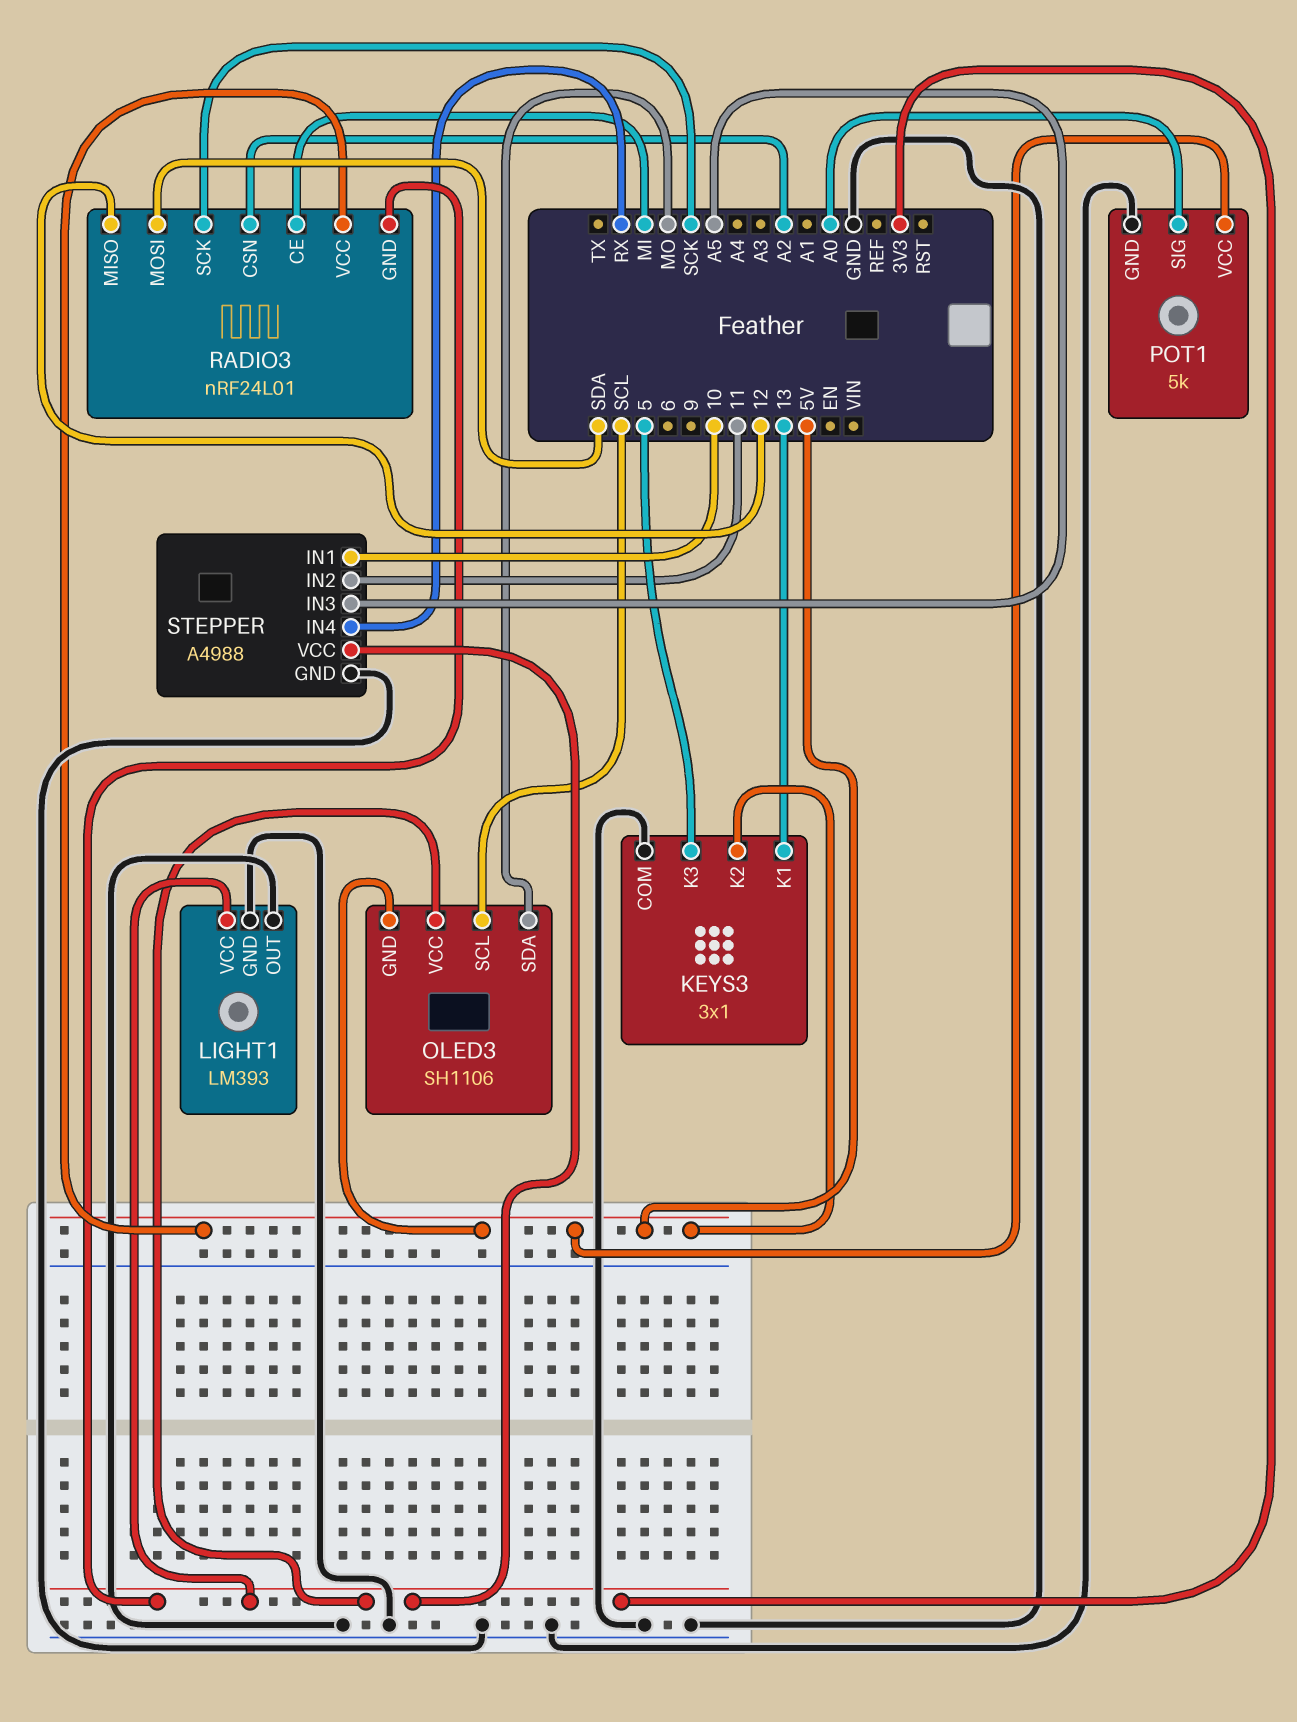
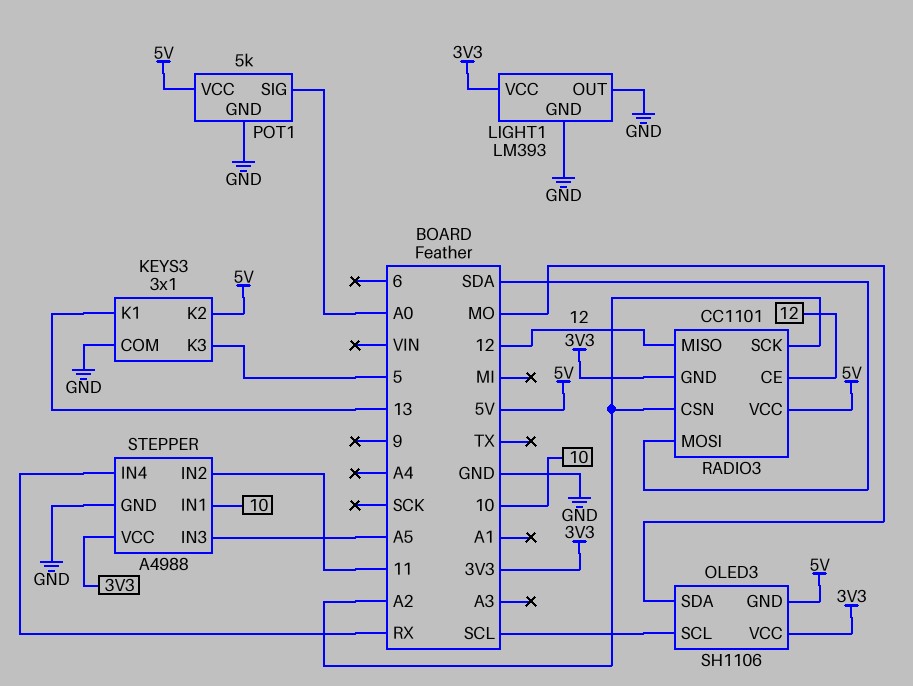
RADIO3: nRF24L01 -> CC1101
RADIO3 pin CE: MI -> 12
RADIO3 pin SCK: SCK -> A2

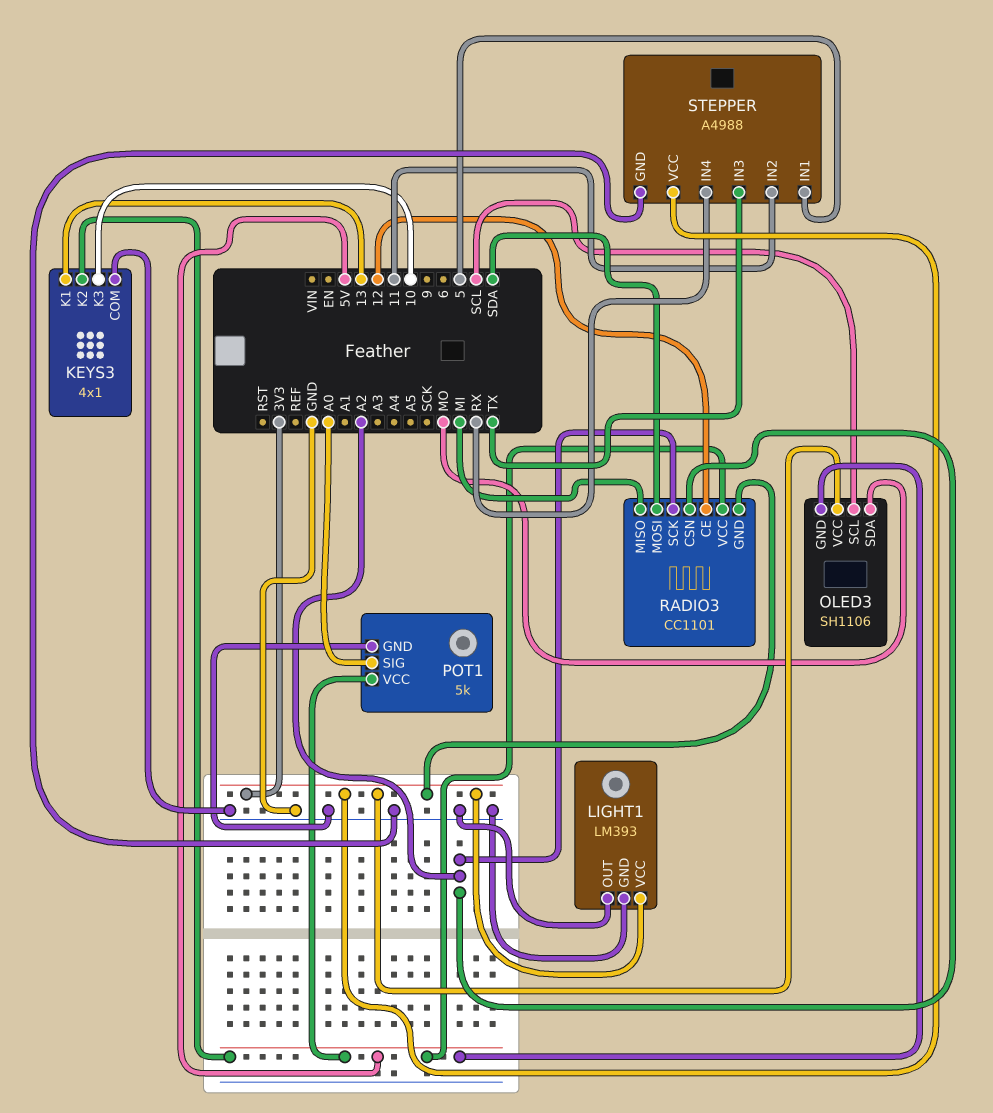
KEYS3: 3x1 -> 4x1
KEYS3 pin K3: 5 -> 10
RADIO3 pin MISO: 12 -> MI
STEPPER pin IN1: 10 -> 5
STEPPER pin IN3: A5 -> TX

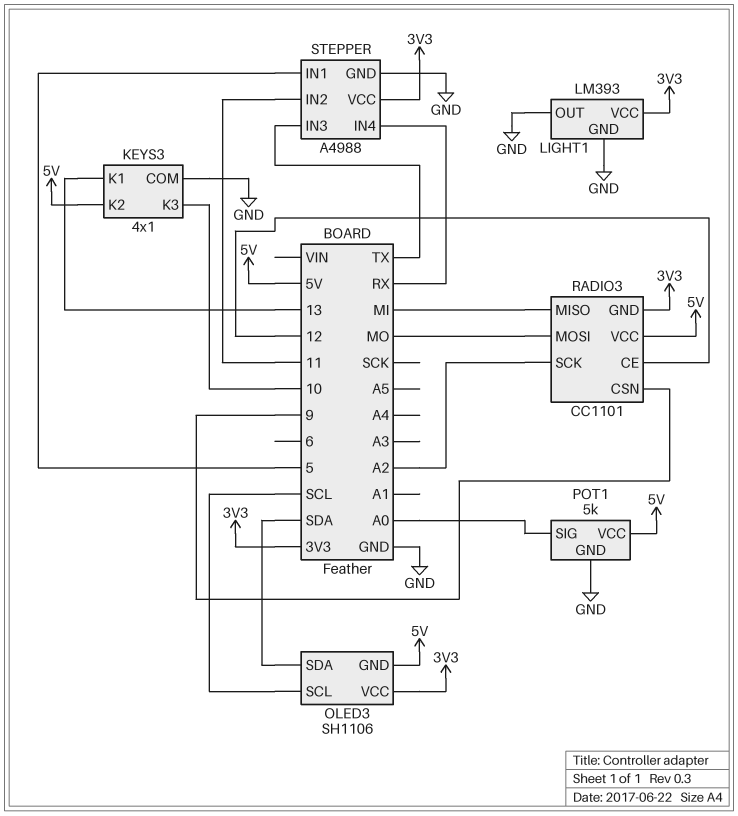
OLED3 pin SDA: MO -> SDA
RADIO3 pin CSN: A2 -> 9
RADIO3 pin MOSI: SDA -> MO

